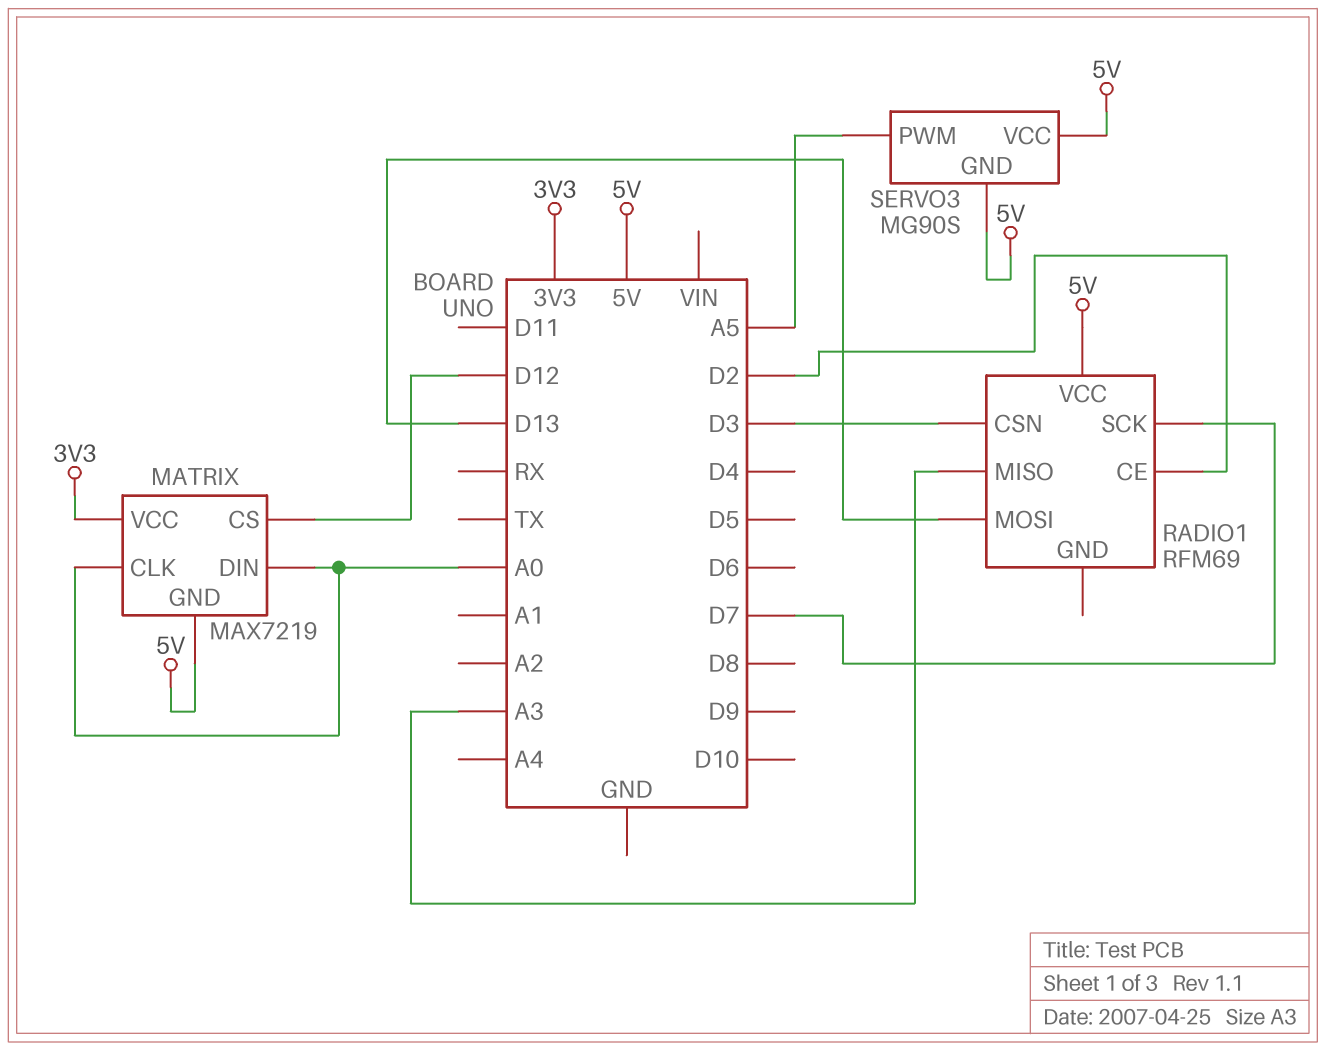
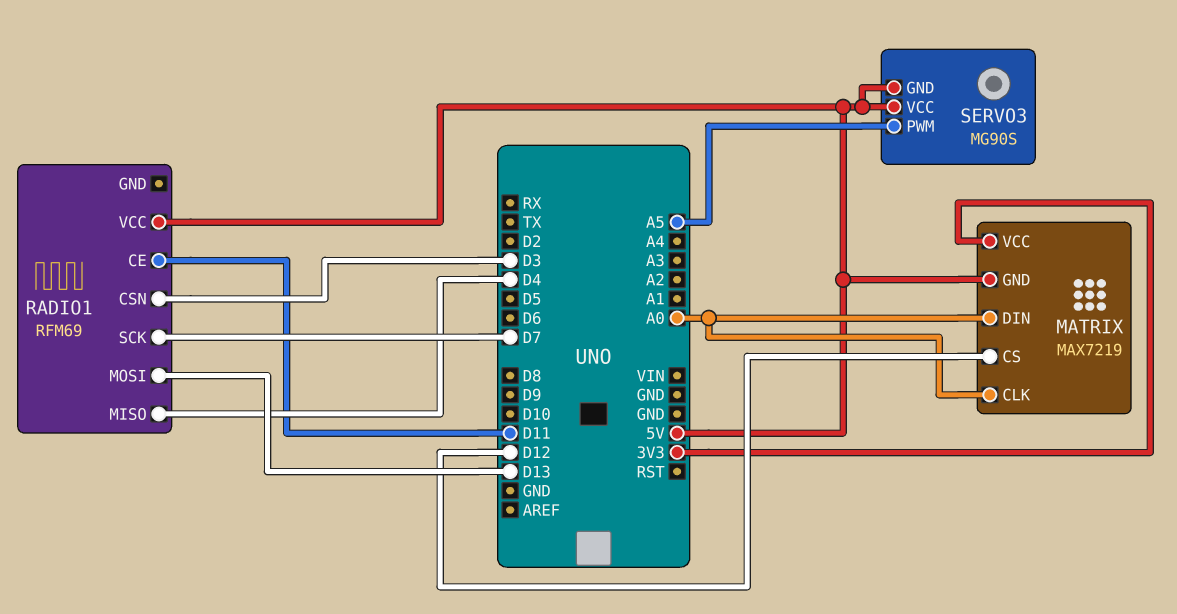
RADIO1 pin CE: D2 -> D11
RADIO1 pin MISO: A3 -> D4

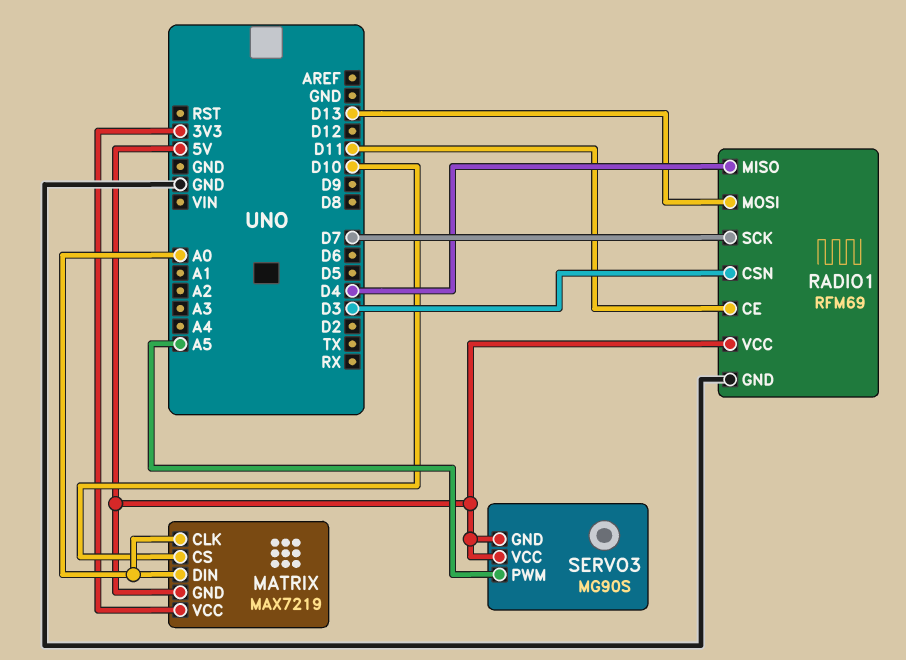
MATRIX pin CS: D12 -> D10
RADIO1 pin GND: none -> GND

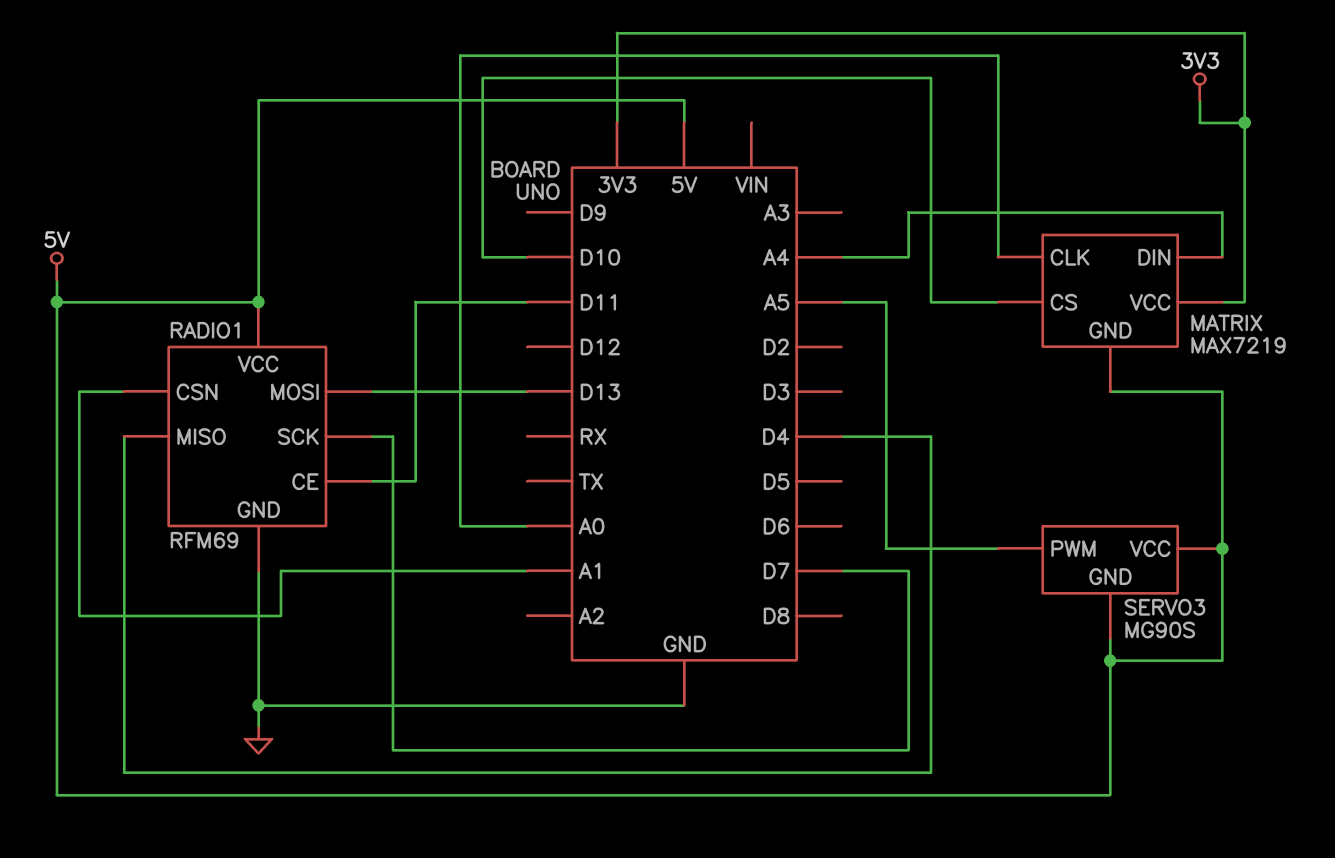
MATRIX pin DIN: A0 -> A4
RADIO1 pin CSN: D3 -> A1

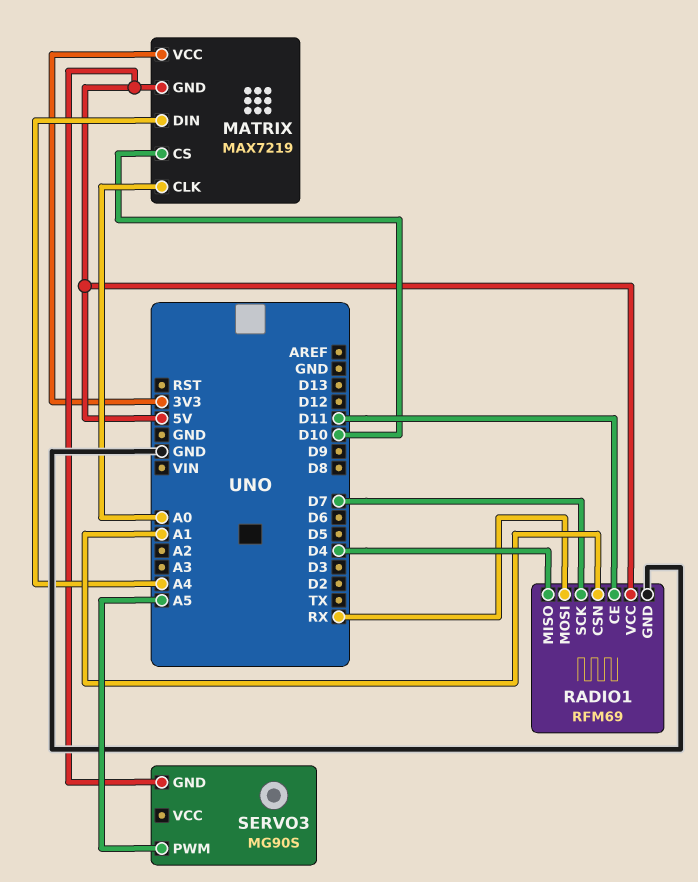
RADIO1 pin MOSI: D13 -> RX
SERVO3 pin VCC: 5V -> none

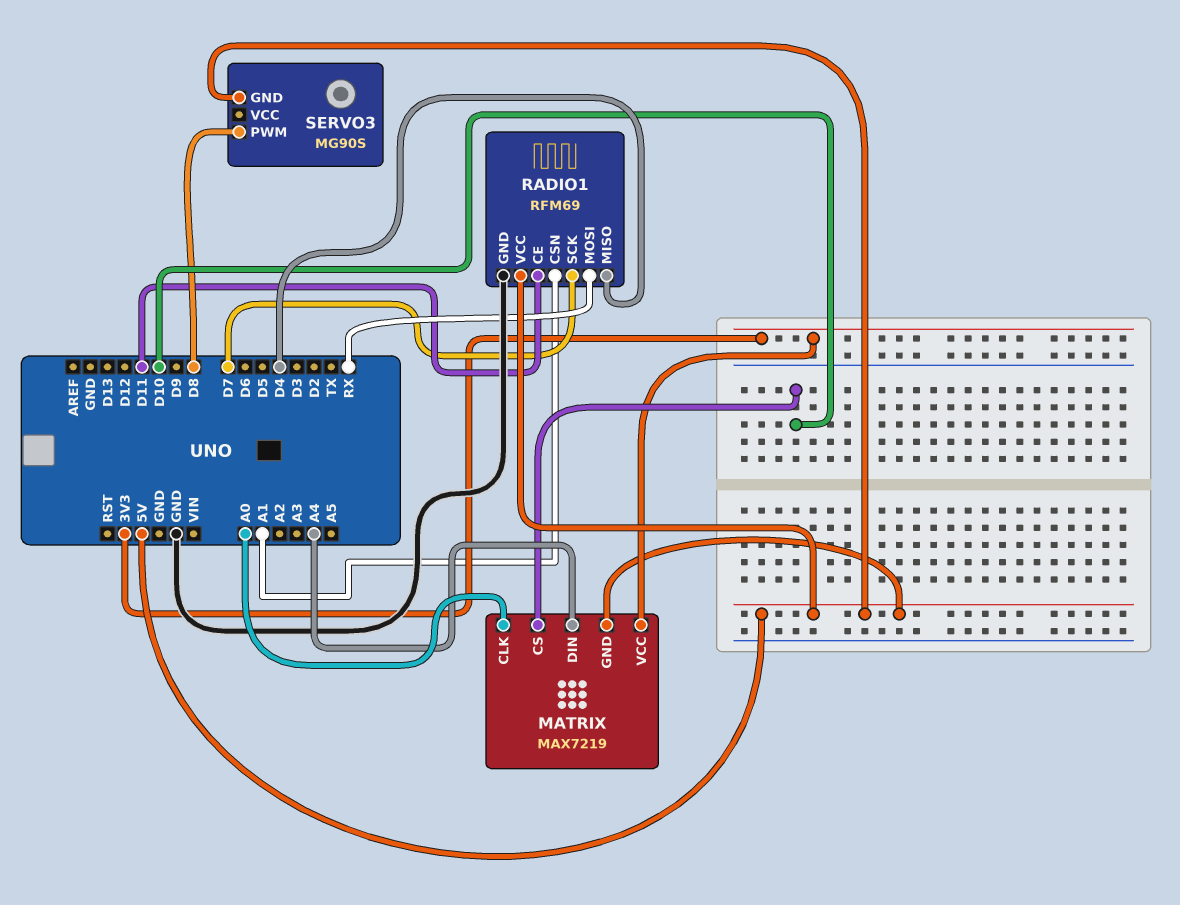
SERVO3 pin PWM: A5 -> D8

